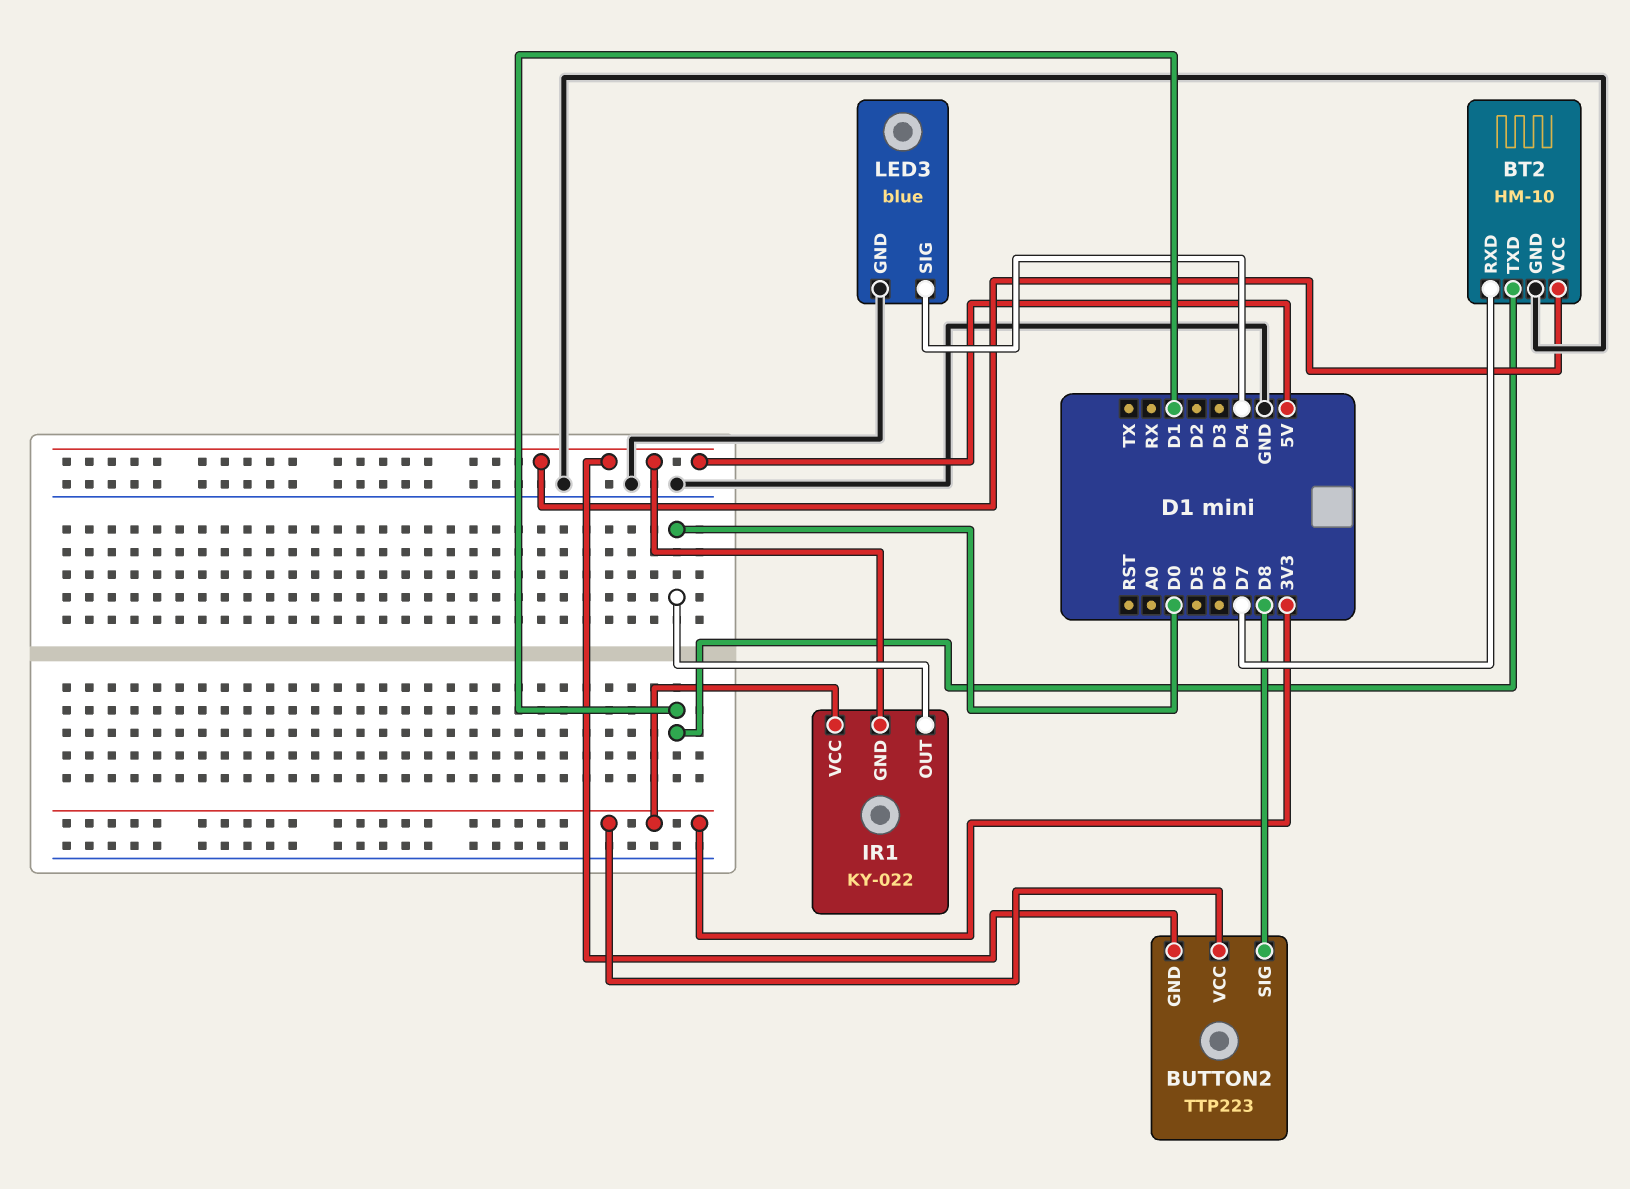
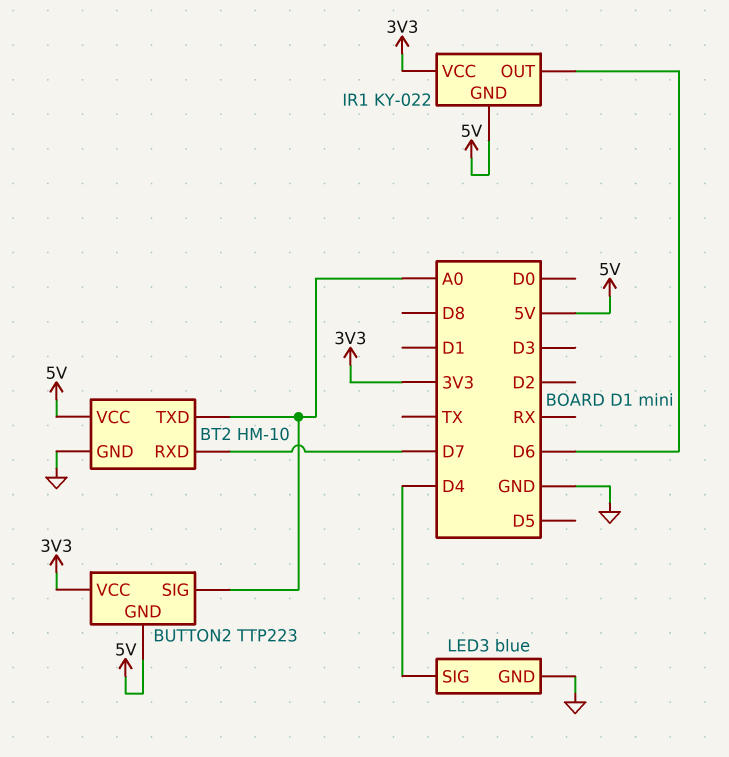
BT2 pin TXD: D1 -> A0
BUTTON2 pin SIG: D8 -> A0
IR1 pin OUT: D0 -> D6

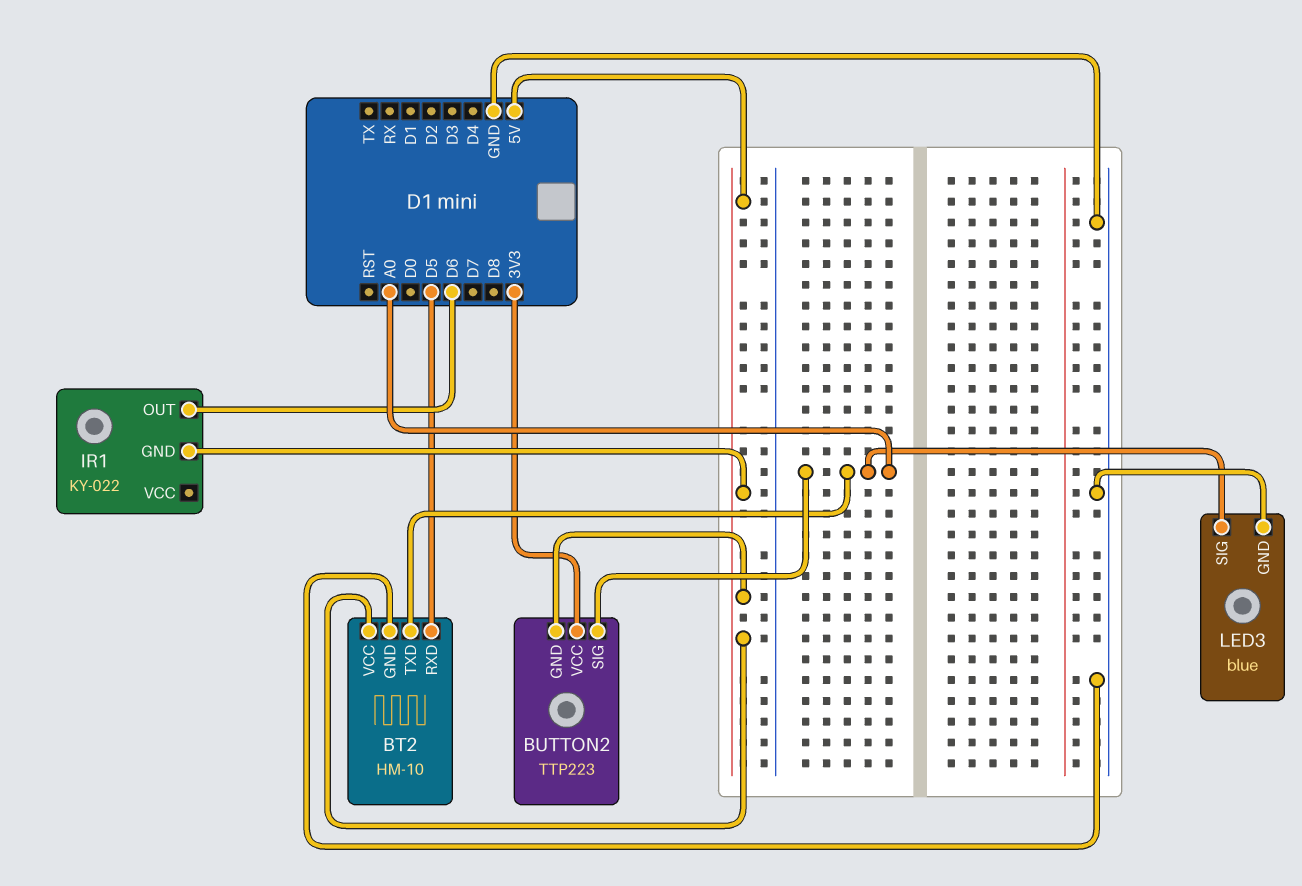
BT2 pin RXD: D7 -> D5
IR1 pin VCC: 3V3 -> none
LED3 pin SIG: D4 -> A0

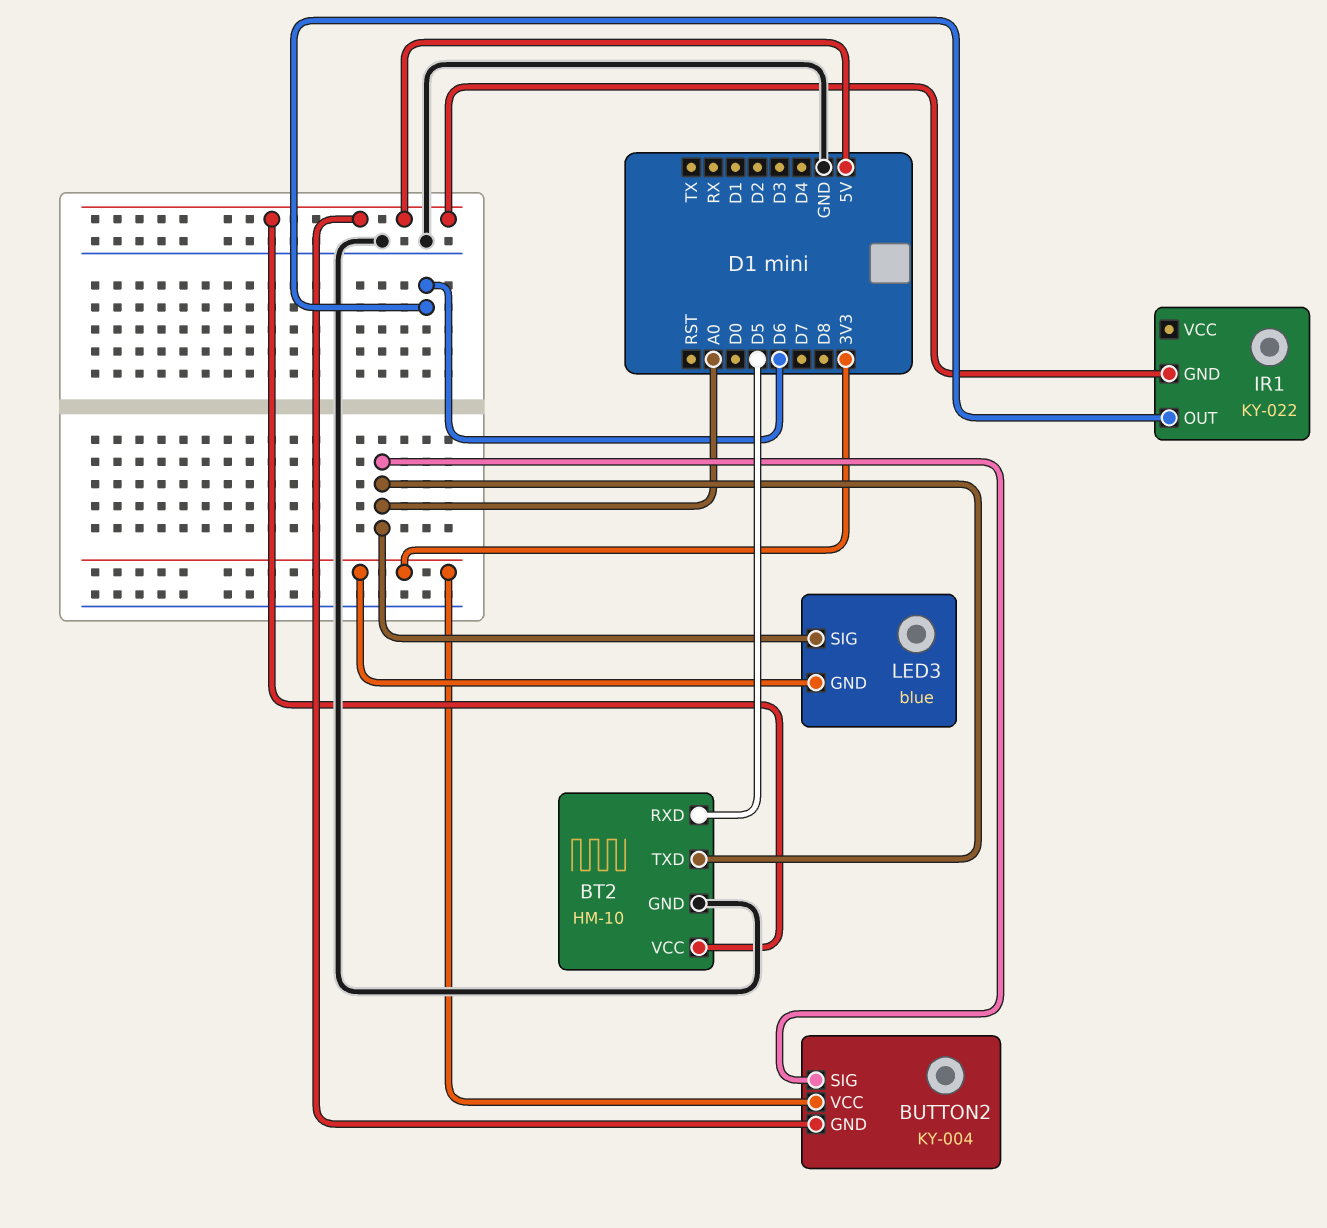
BUTTON2: TTP223 -> KY-004
LED3 pin GND: GND -> 3V3

